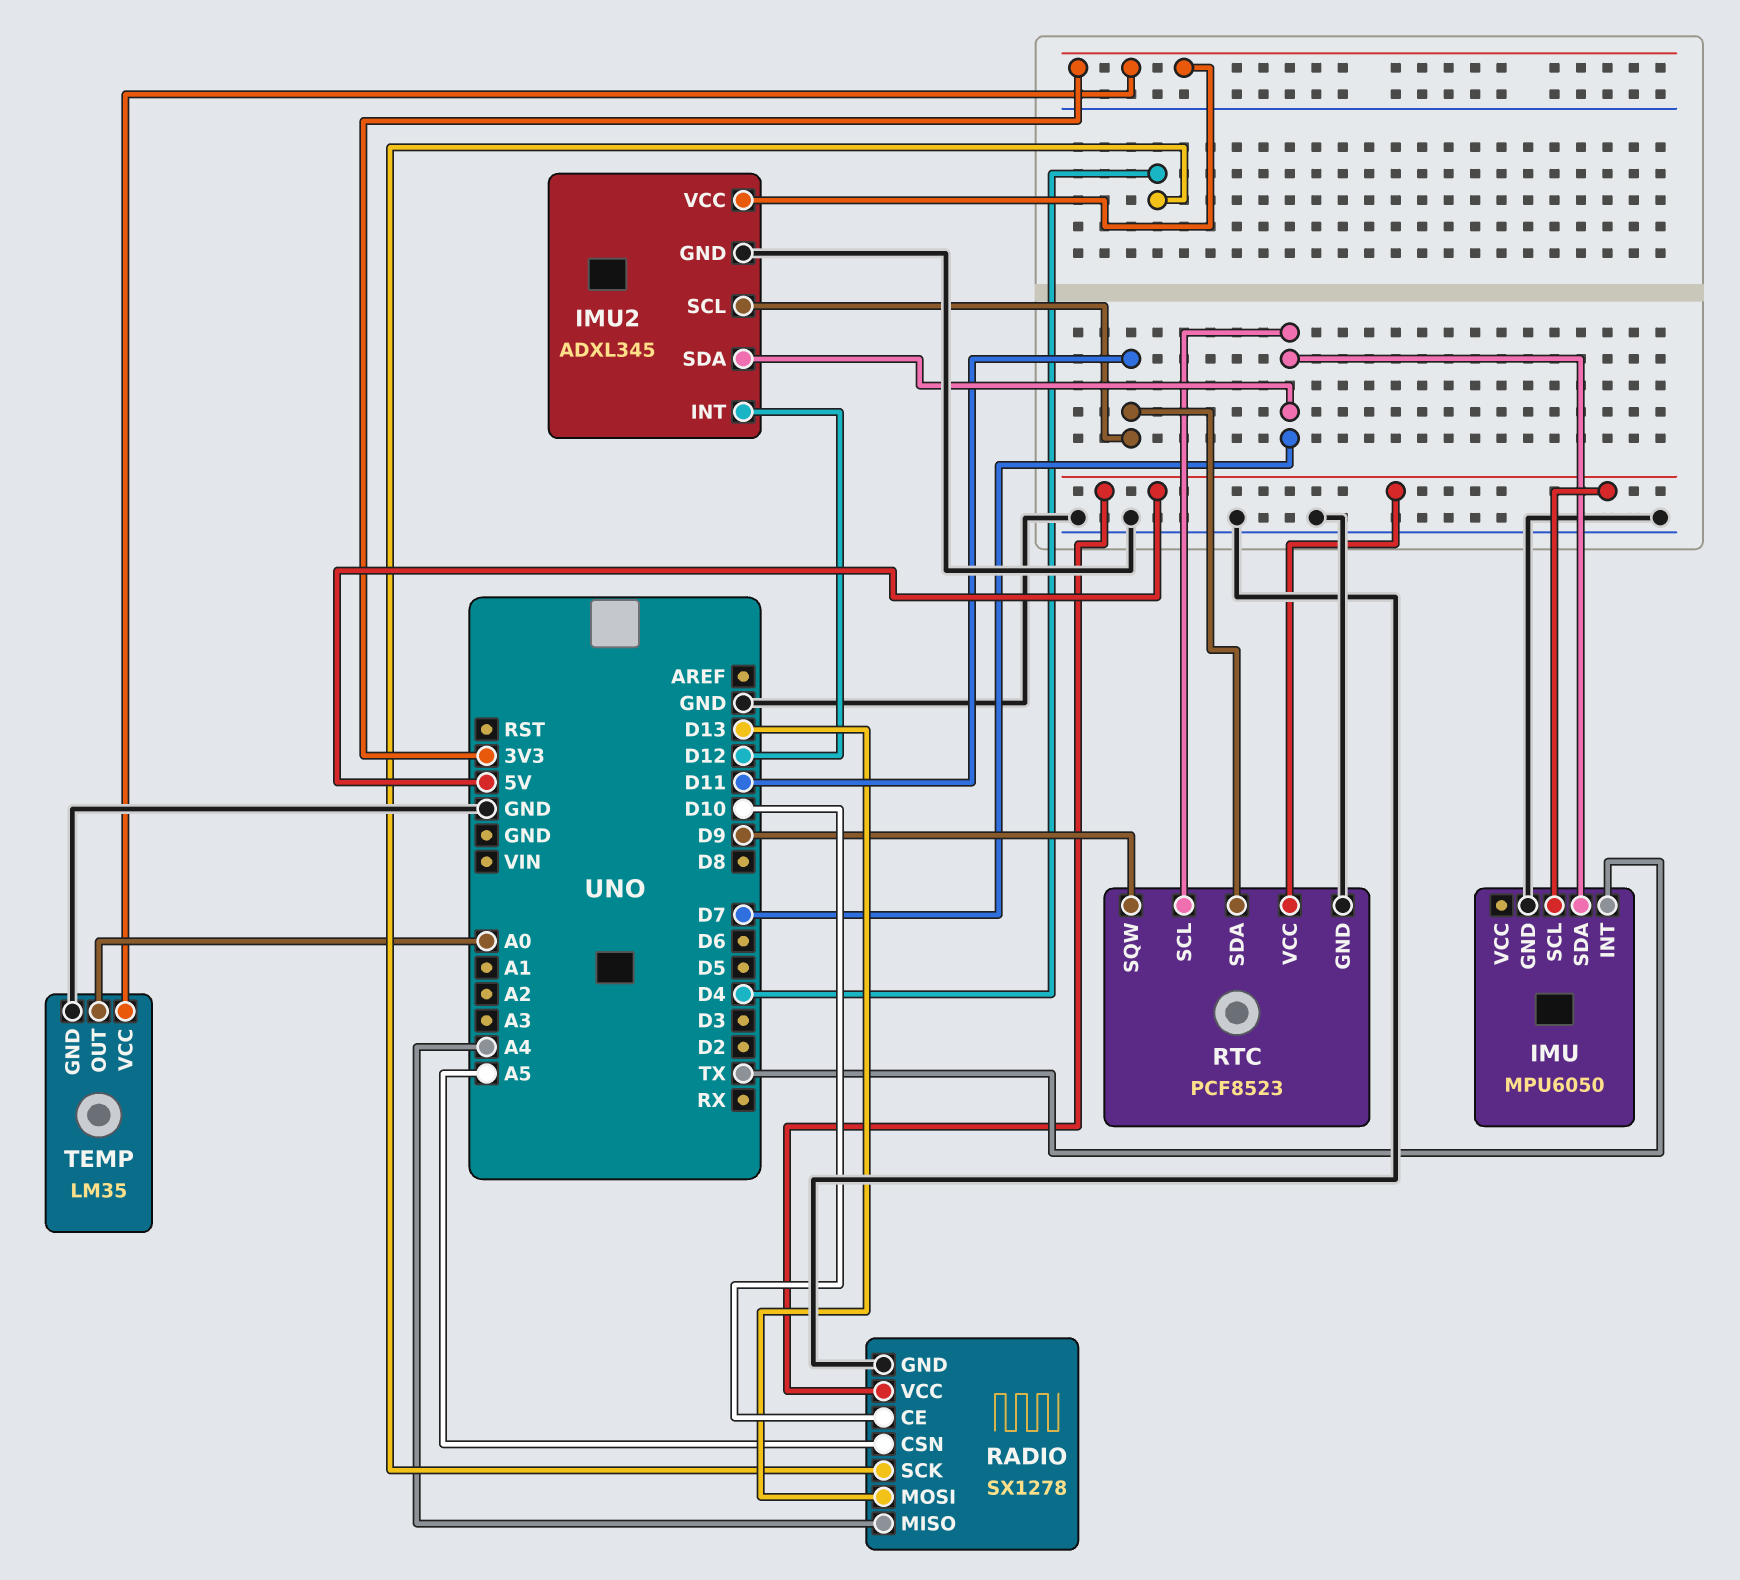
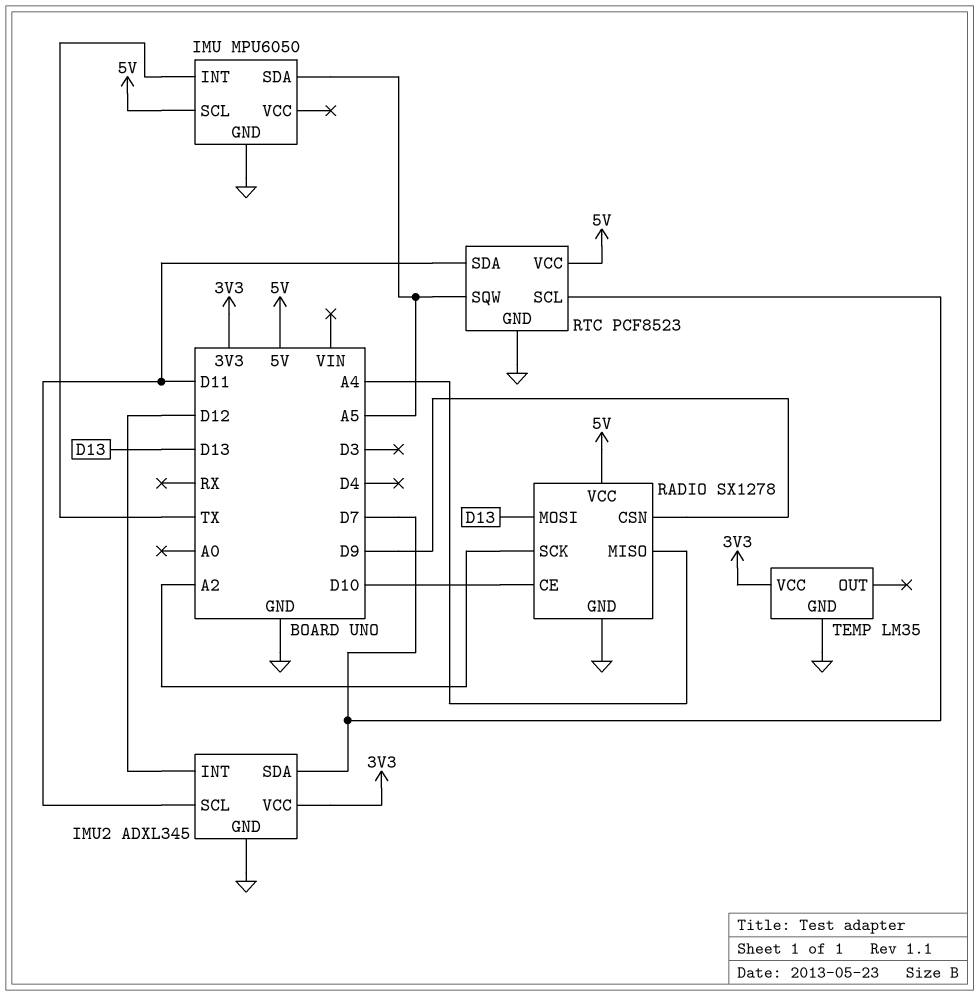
IMU pin SDA: D7 -> A5
RADIO pin CSN: A5 -> D9
RADIO pin SCK: D4 -> A2
RTC pin SQW: D9 -> A5
TEMP pin OUT: A0 -> none

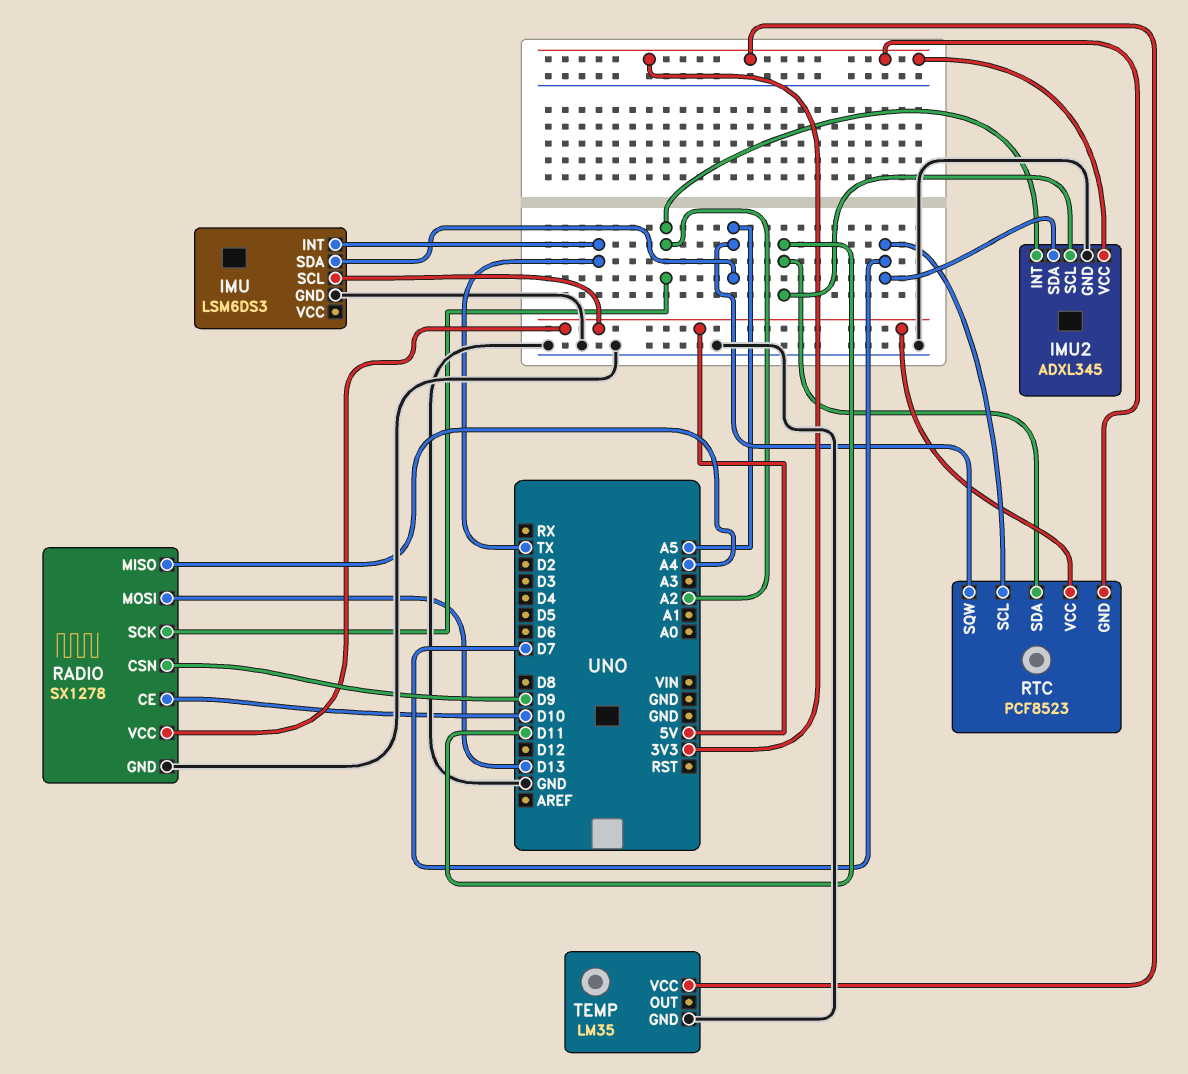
IMU: MPU6050 -> LSM6DS3
IMU2 pin INT: D12 -> A2
RTC pin GND: GND -> 3V3

